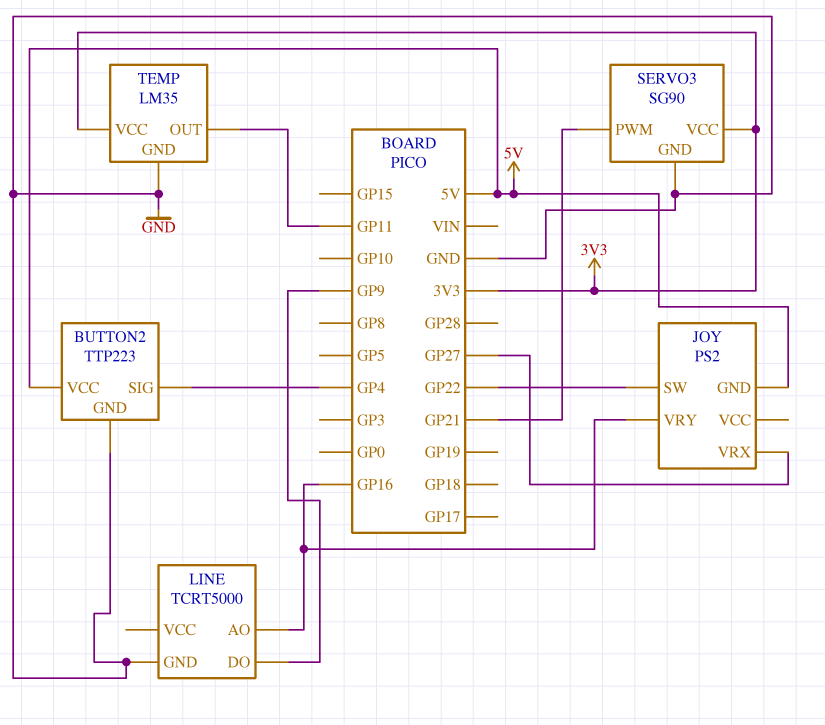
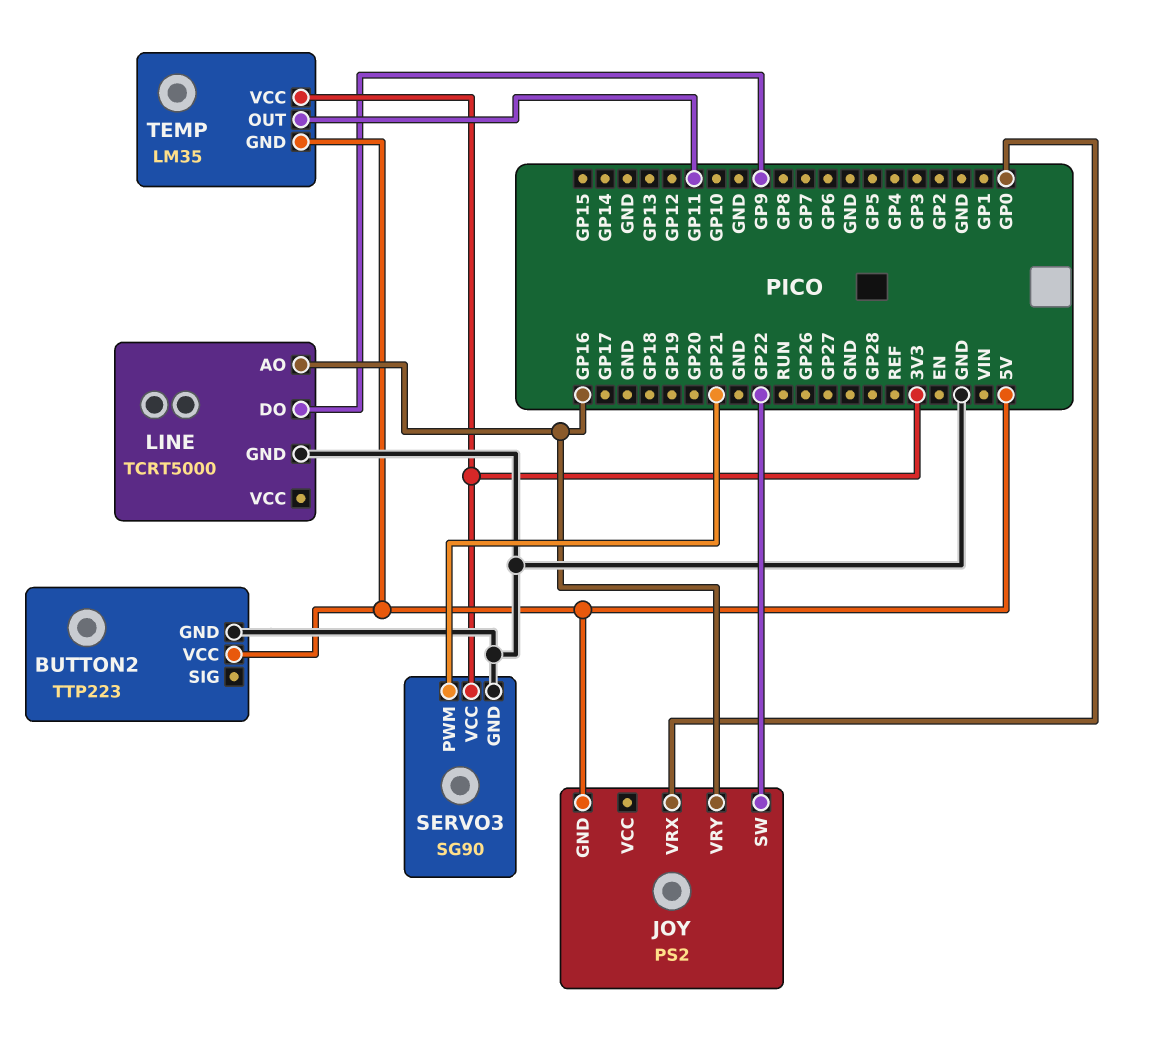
BUTTON2 pin SIG: GP4 -> none
JOY pin VRX: GP27 -> GP0
TEMP pin GND: GND -> 5V

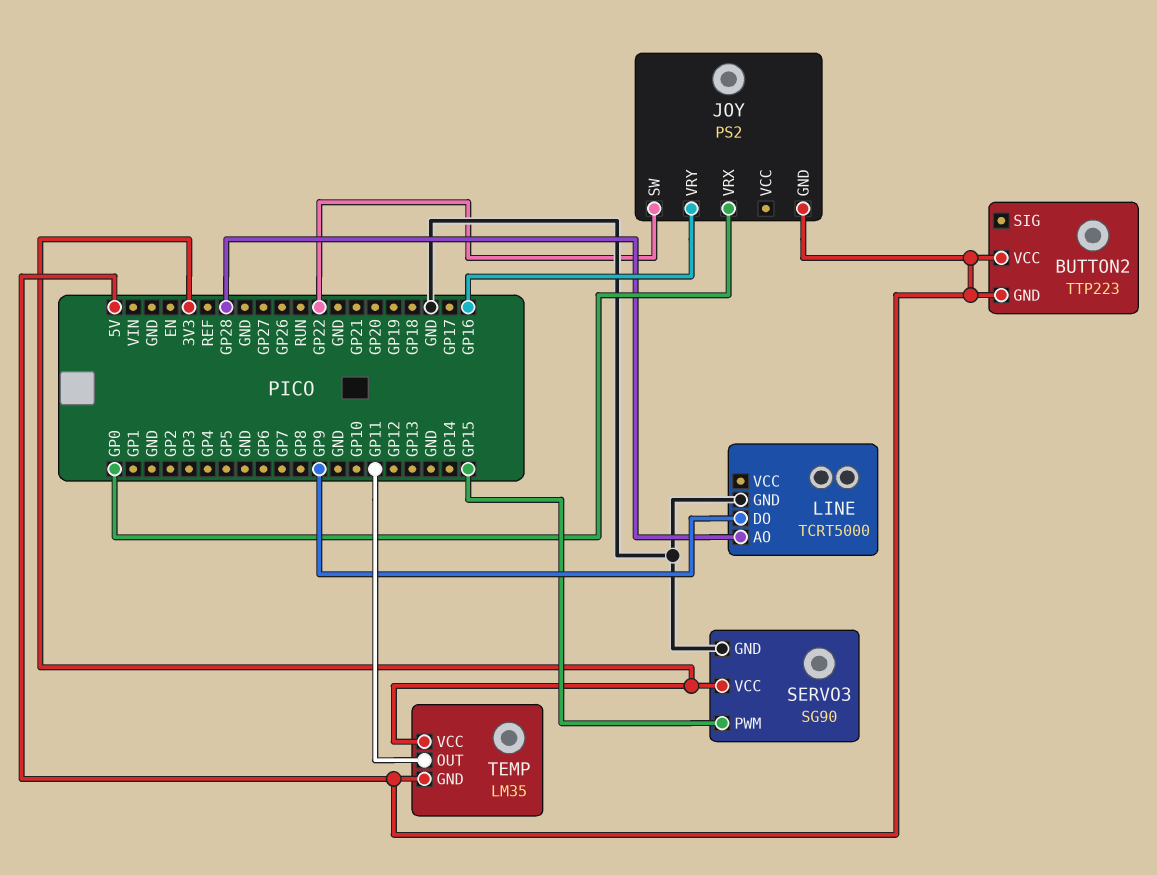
BUTTON2 pin GND: GND -> 5V
LINE pin AO: GP16 -> GP28
SERVO3 pin PWM: GP21 -> GP15

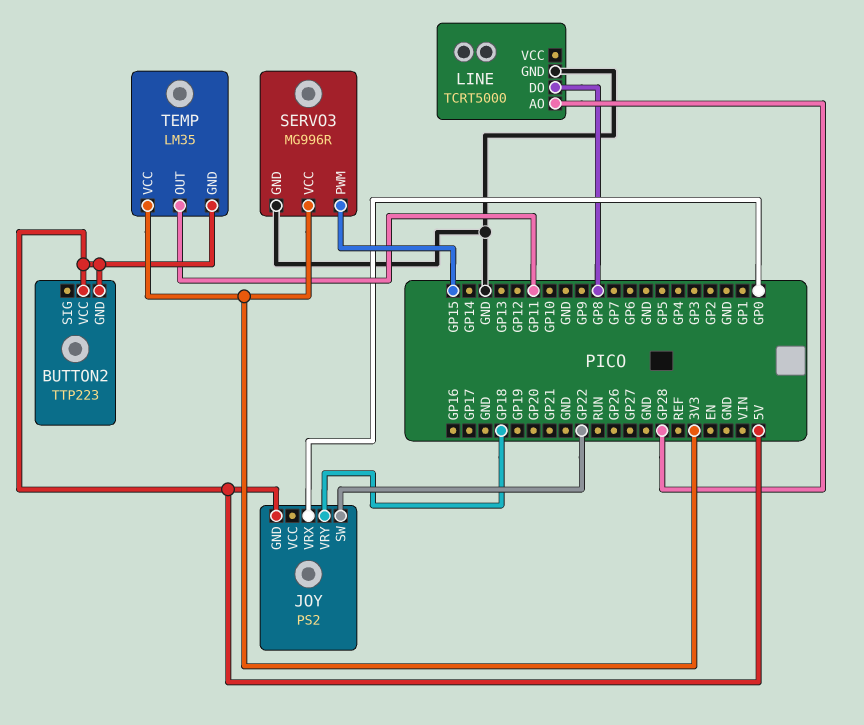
JOY pin VRY: GP16 -> GP18
LINE pin DO: GP9 -> GP8
SERVO3: SG90 -> MG996R

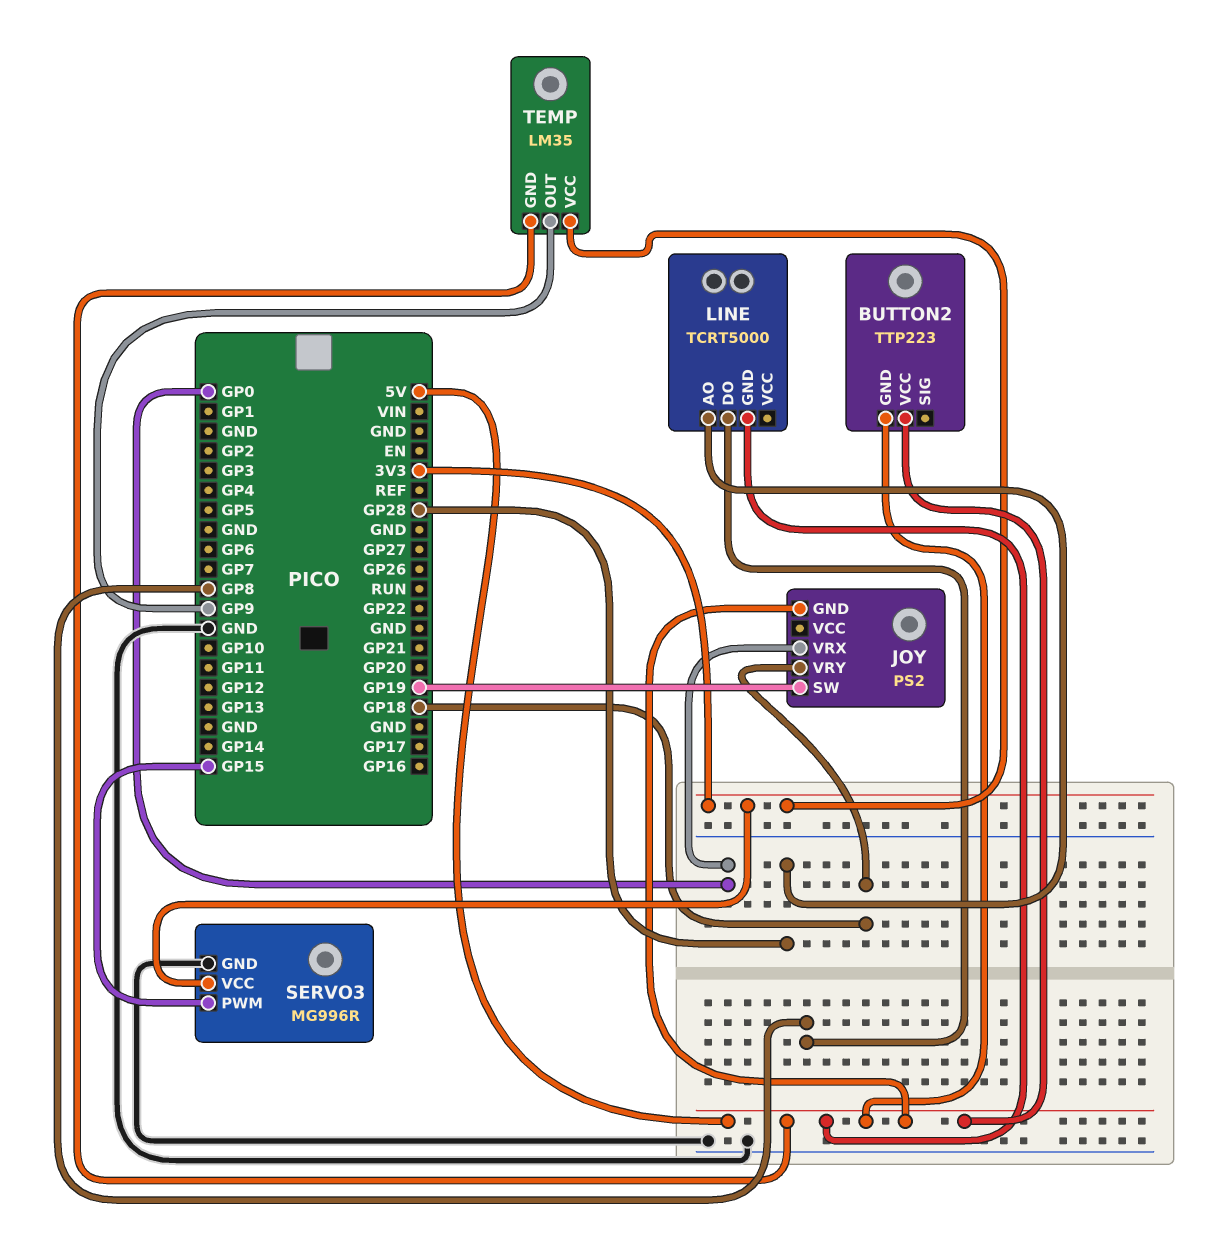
JOY pin SW: GP22 -> GP19
LINE pin GND: GND -> 5V
TEMP pin OUT: GP11 -> GP9

